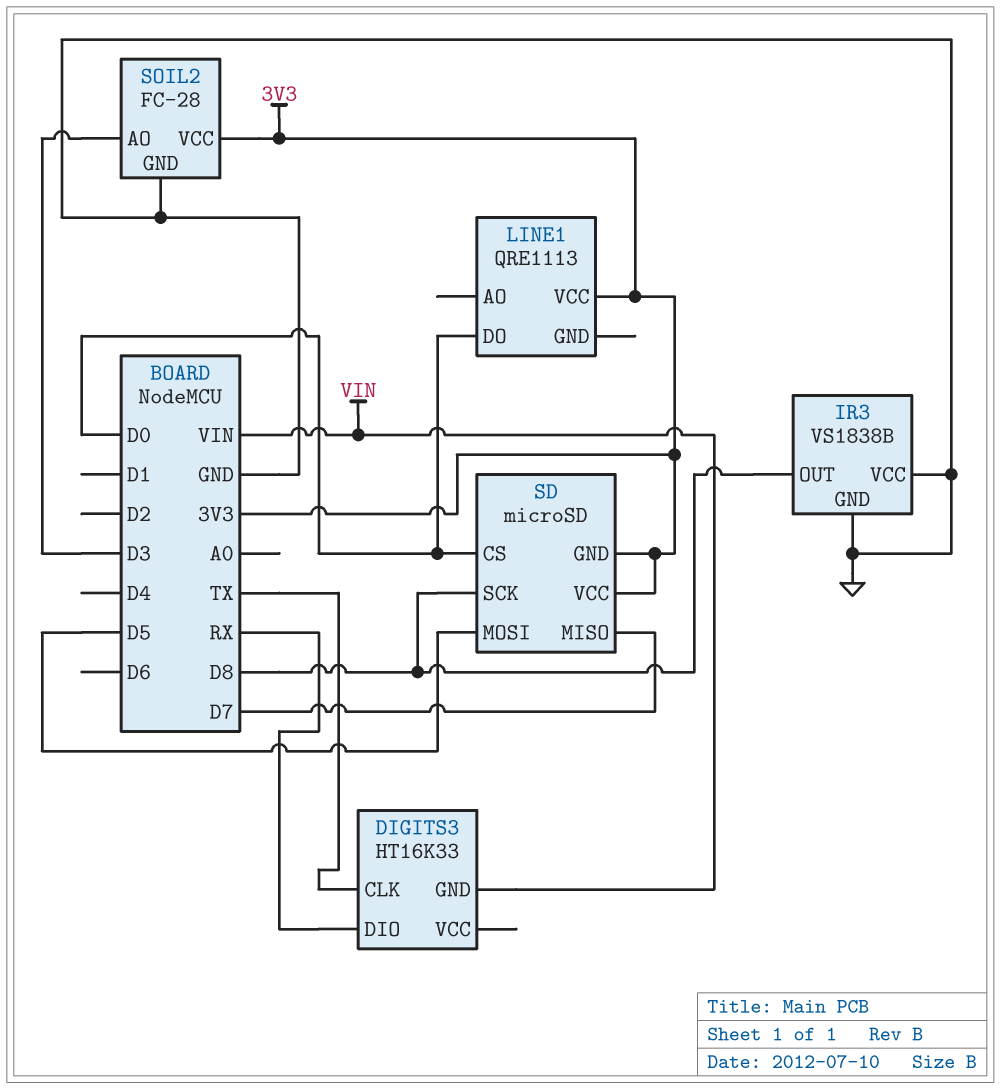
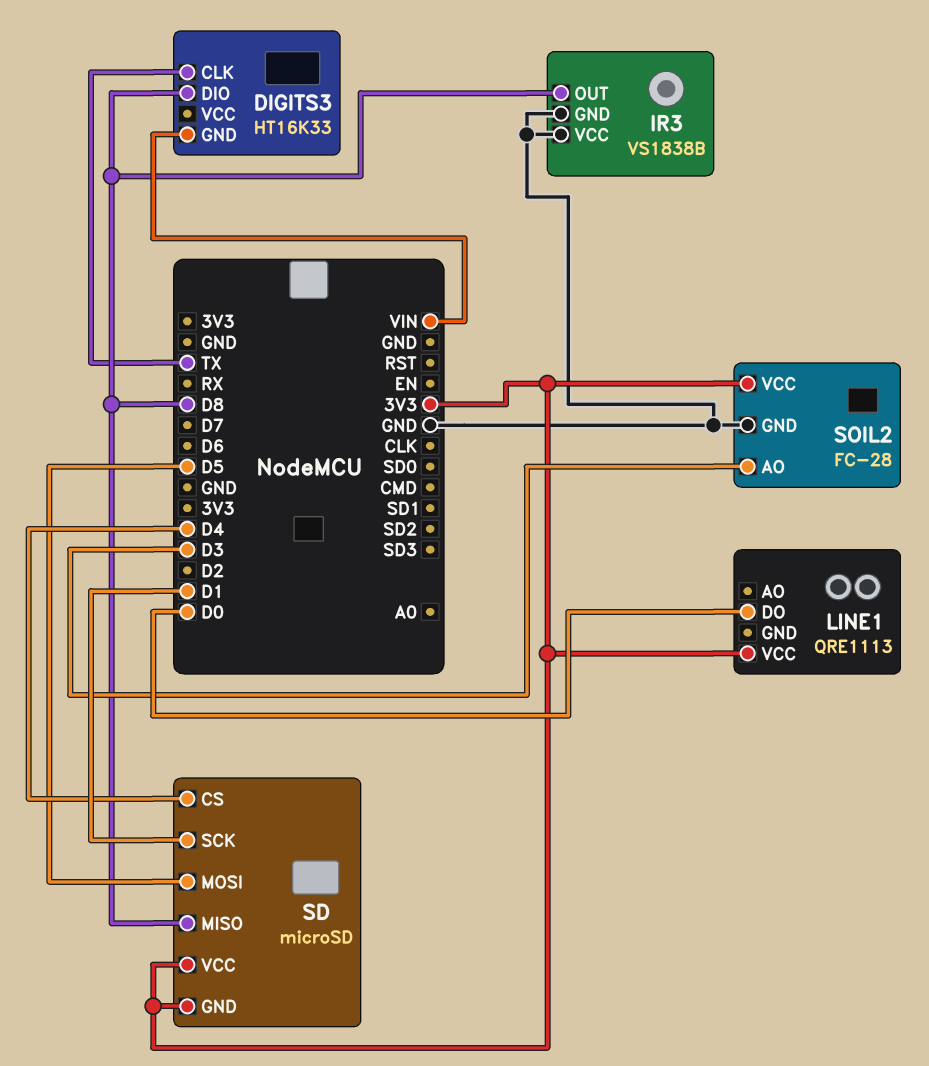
DIGITS3 pin DIO: RX -> D8
SD pin CS: D0 -> D4
SD pin MISO: D7 -> D8
SD pin SCK: D8 -> D1

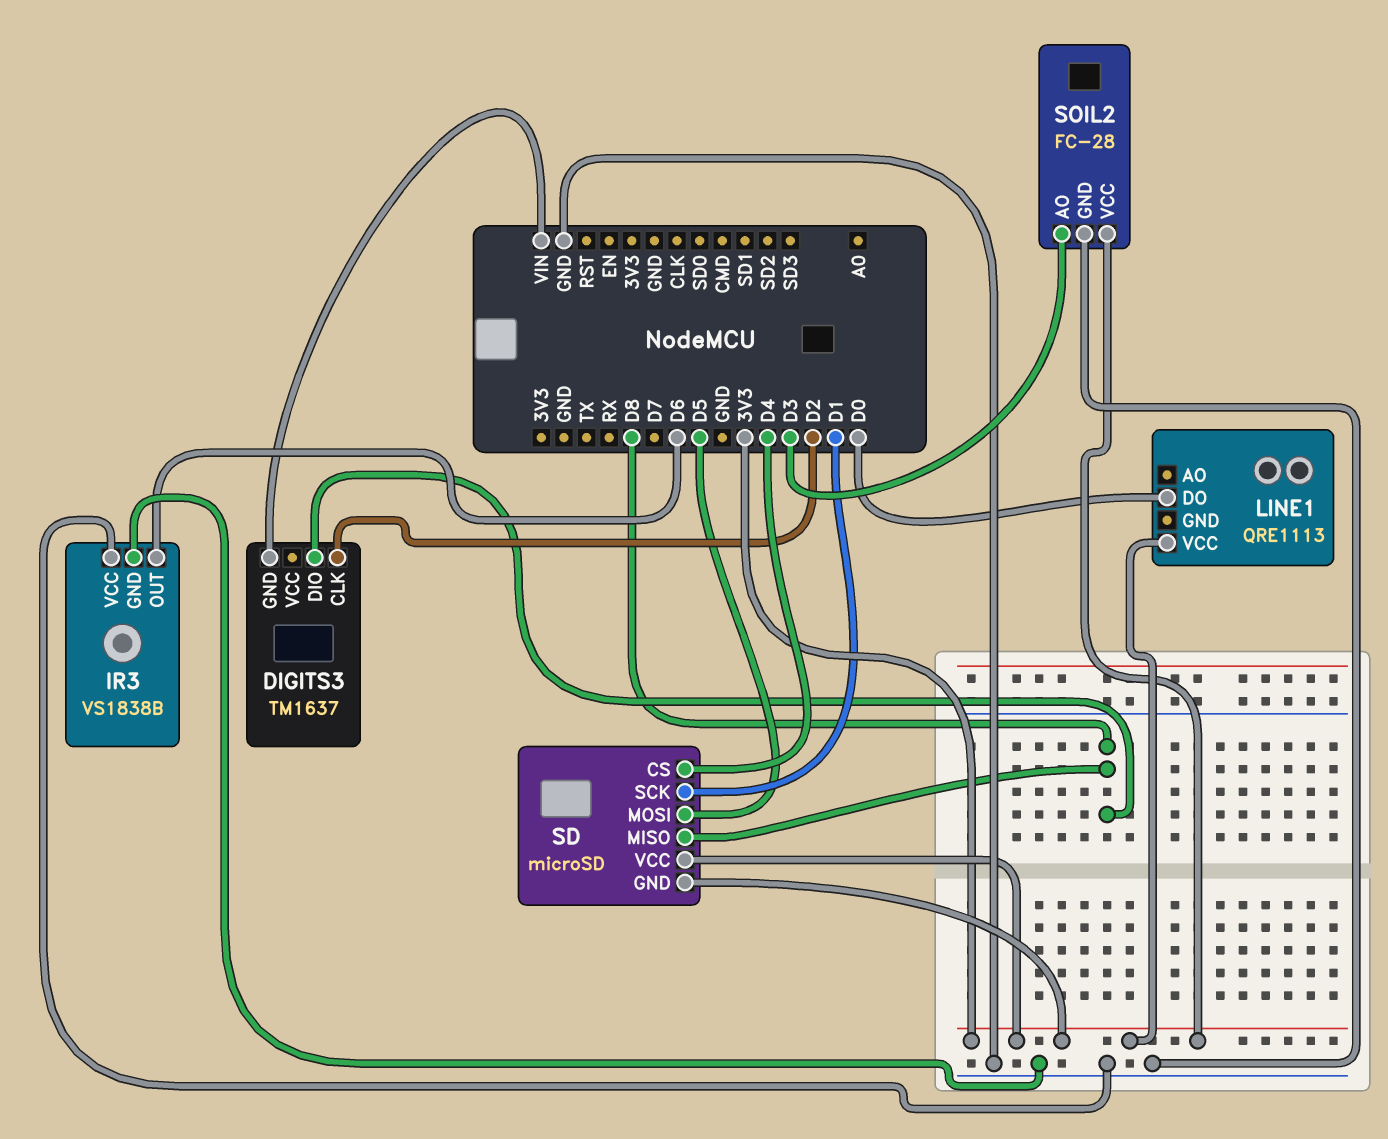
DIGITS3: HT16K33 -> TM1637
DIGITS3 pin CLK: TX -> D2
IR3 pin OUT: D8 -> D6

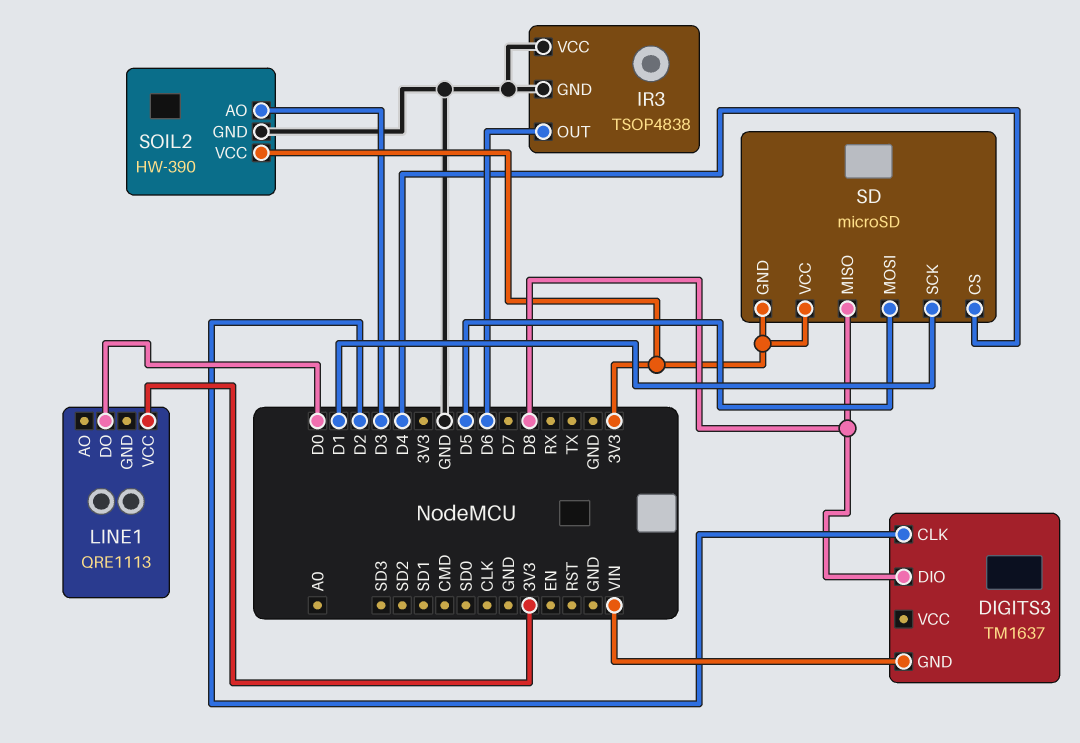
IR3: VS1838B -> TSOP4838
SOIL2: FC-28 -> HW-390

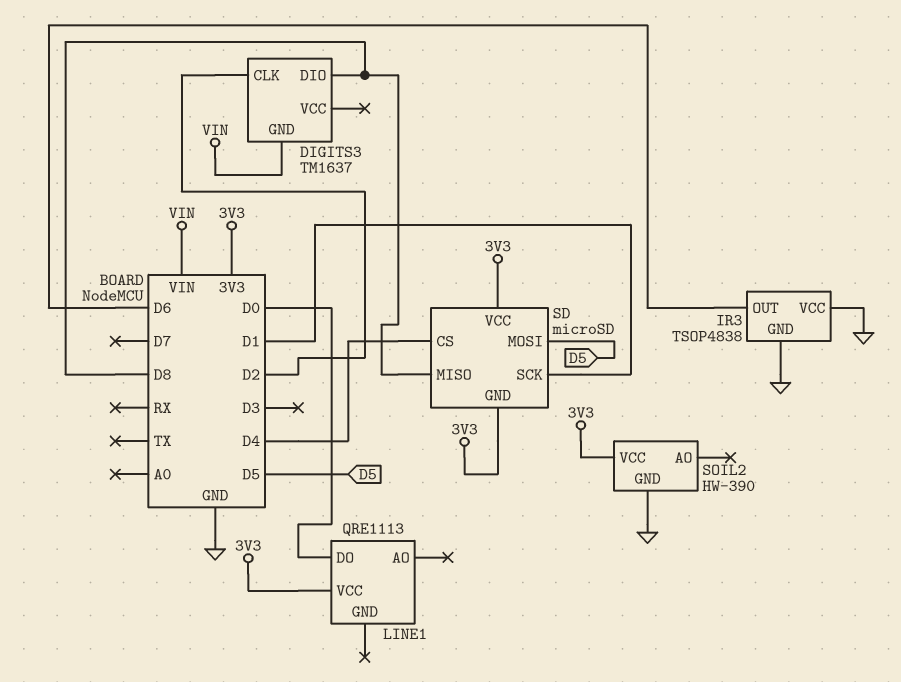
SOIL2 pin AO: D3 -> none

